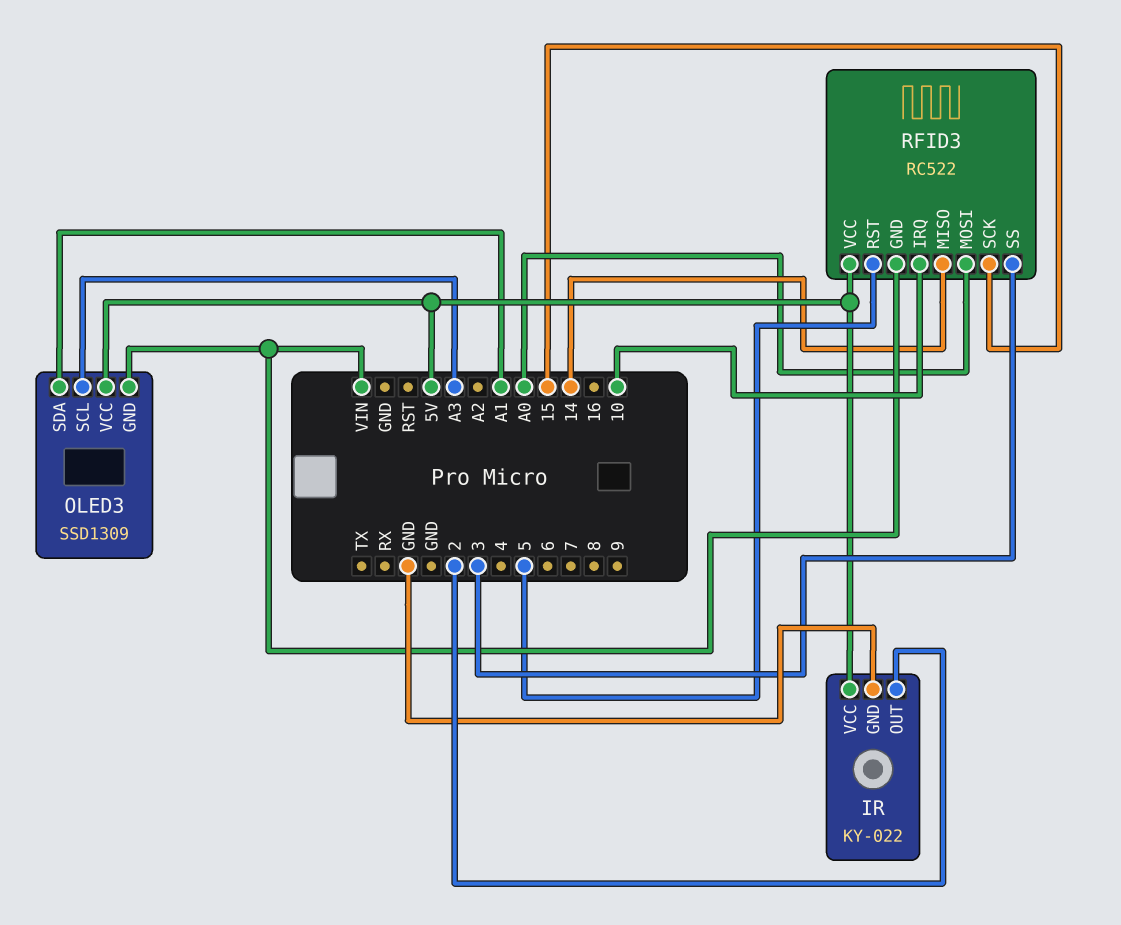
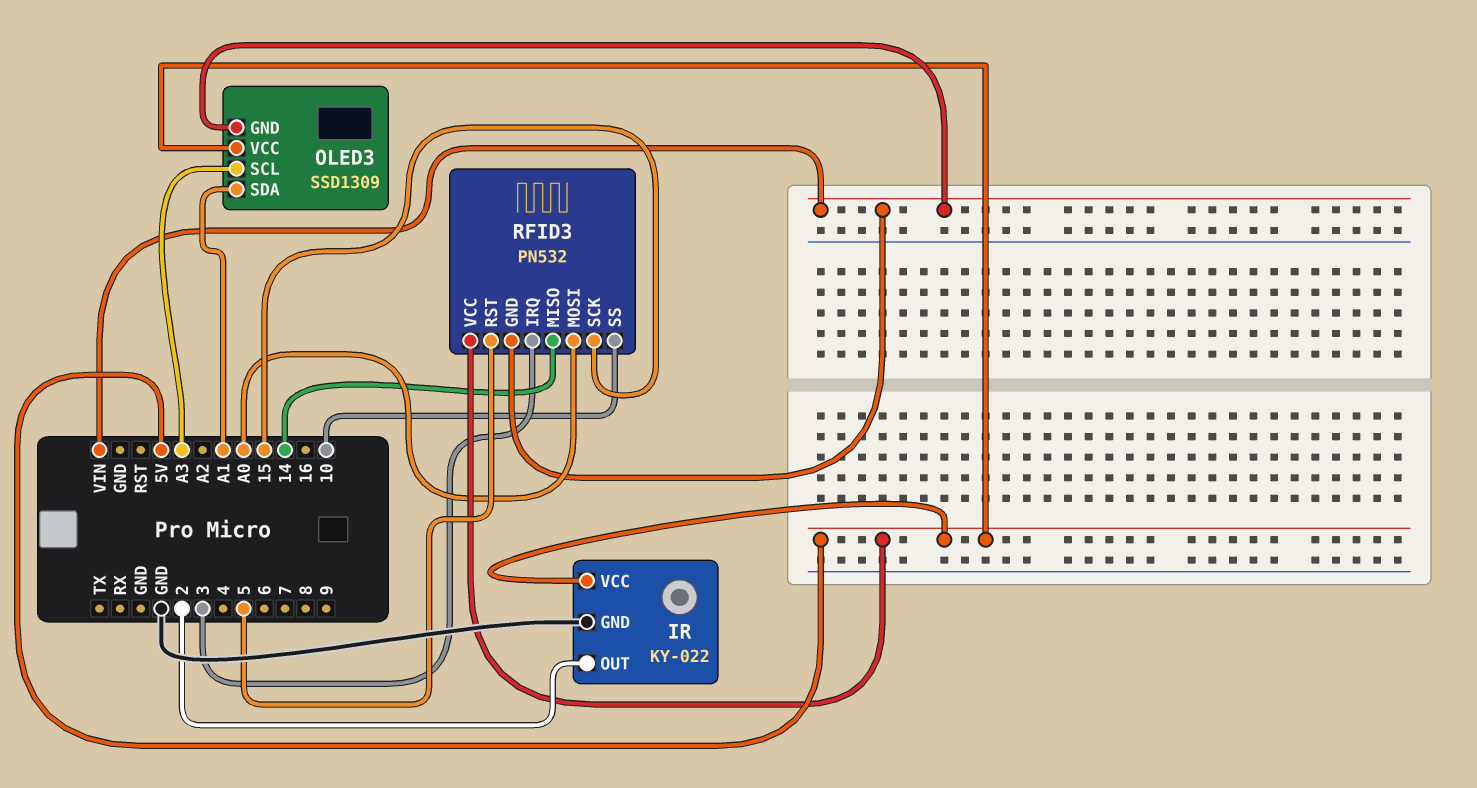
RFID3: RC522 -> PN532
RFID3 pin IRQ: 10 -> 3
RFID3 pin SS: 3 -> 10

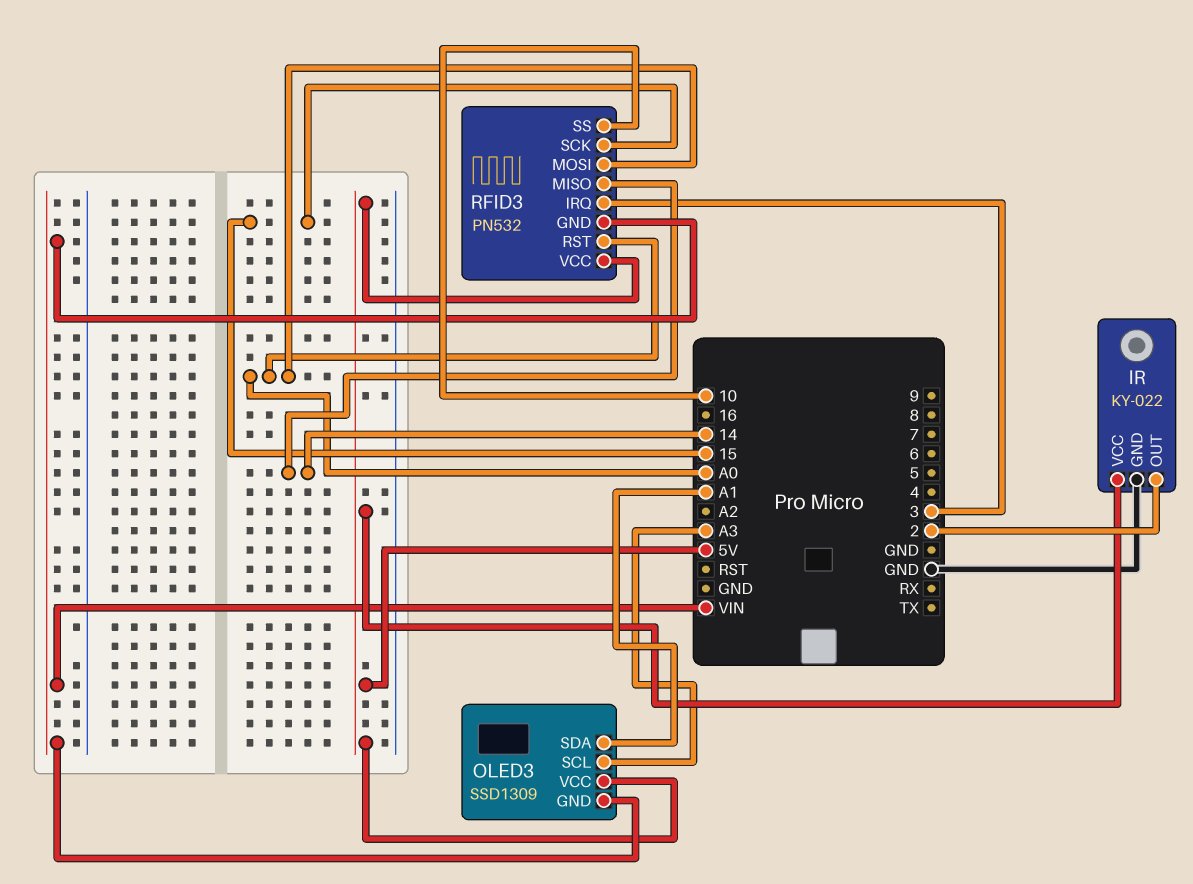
RFID3 pin RST: 5 -> A0

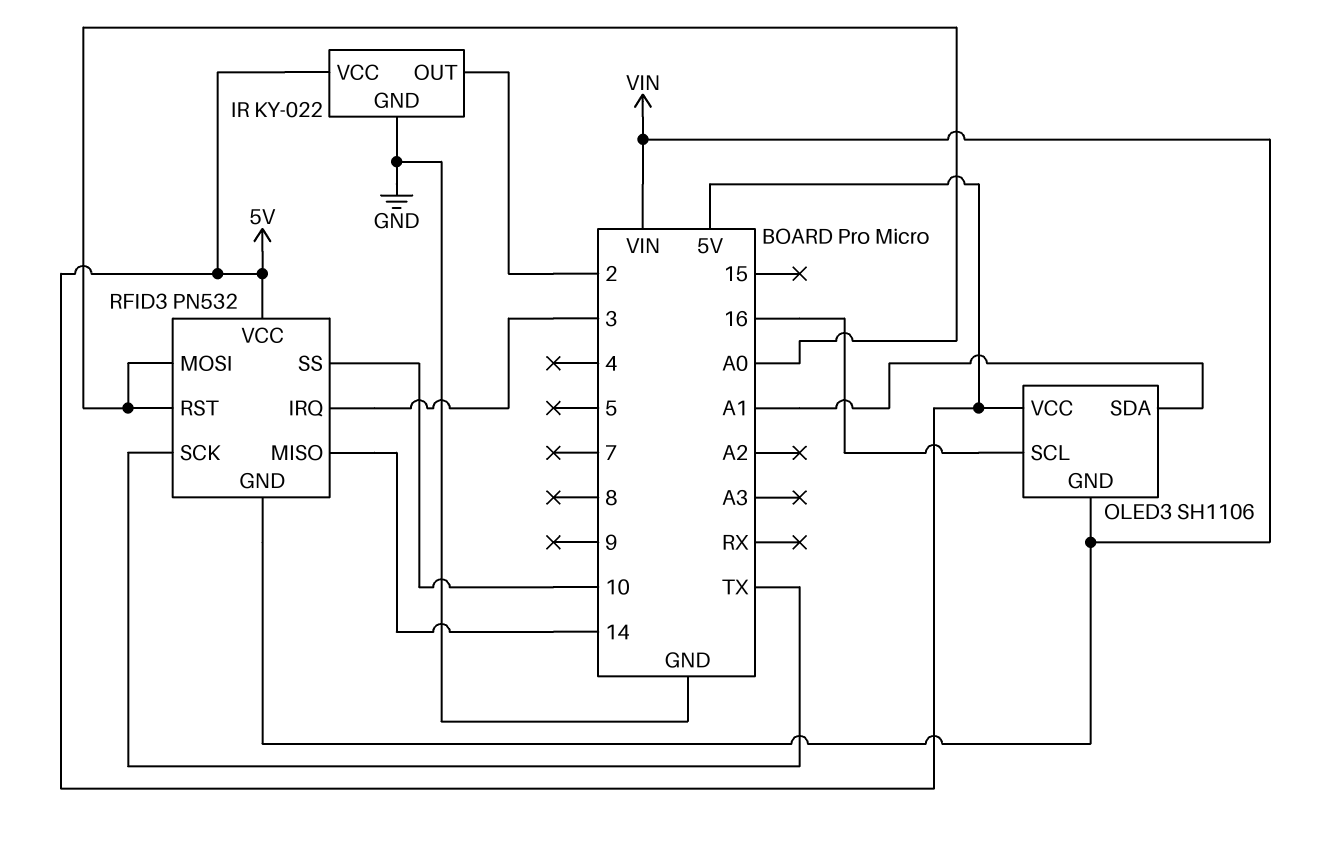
OLED3: SSD1309 -> SH1106
OLED3 pin SCL: A3 -> 16
RFID3 pin SCK: 15 -> TX

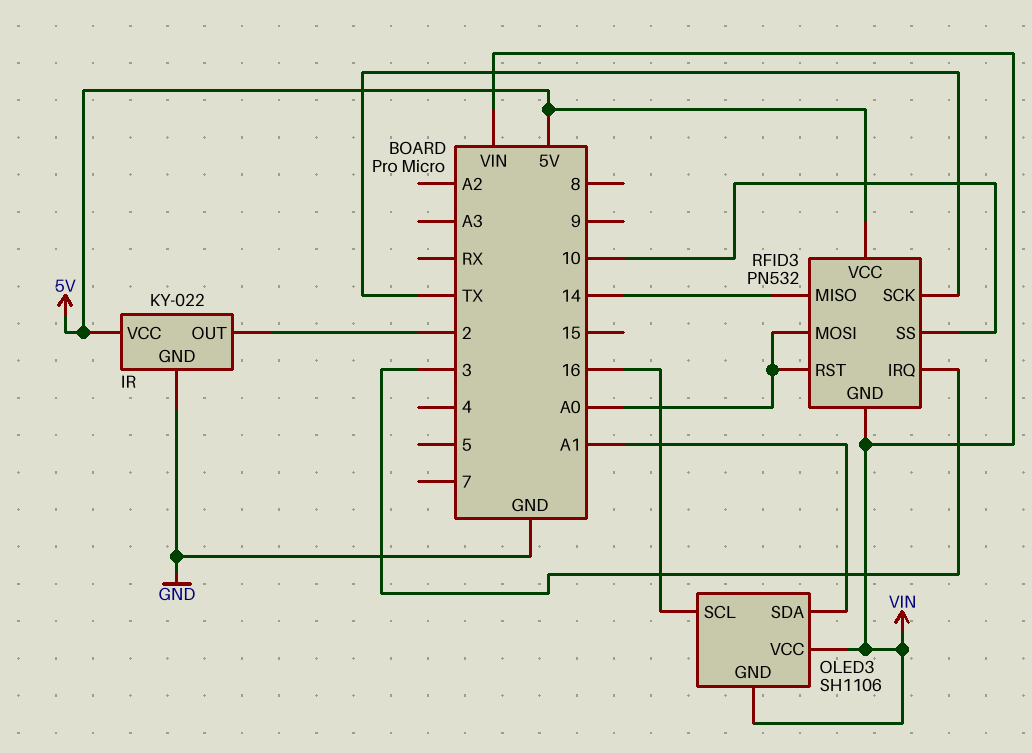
OLED3 pin VCC: 5V -> VIN

